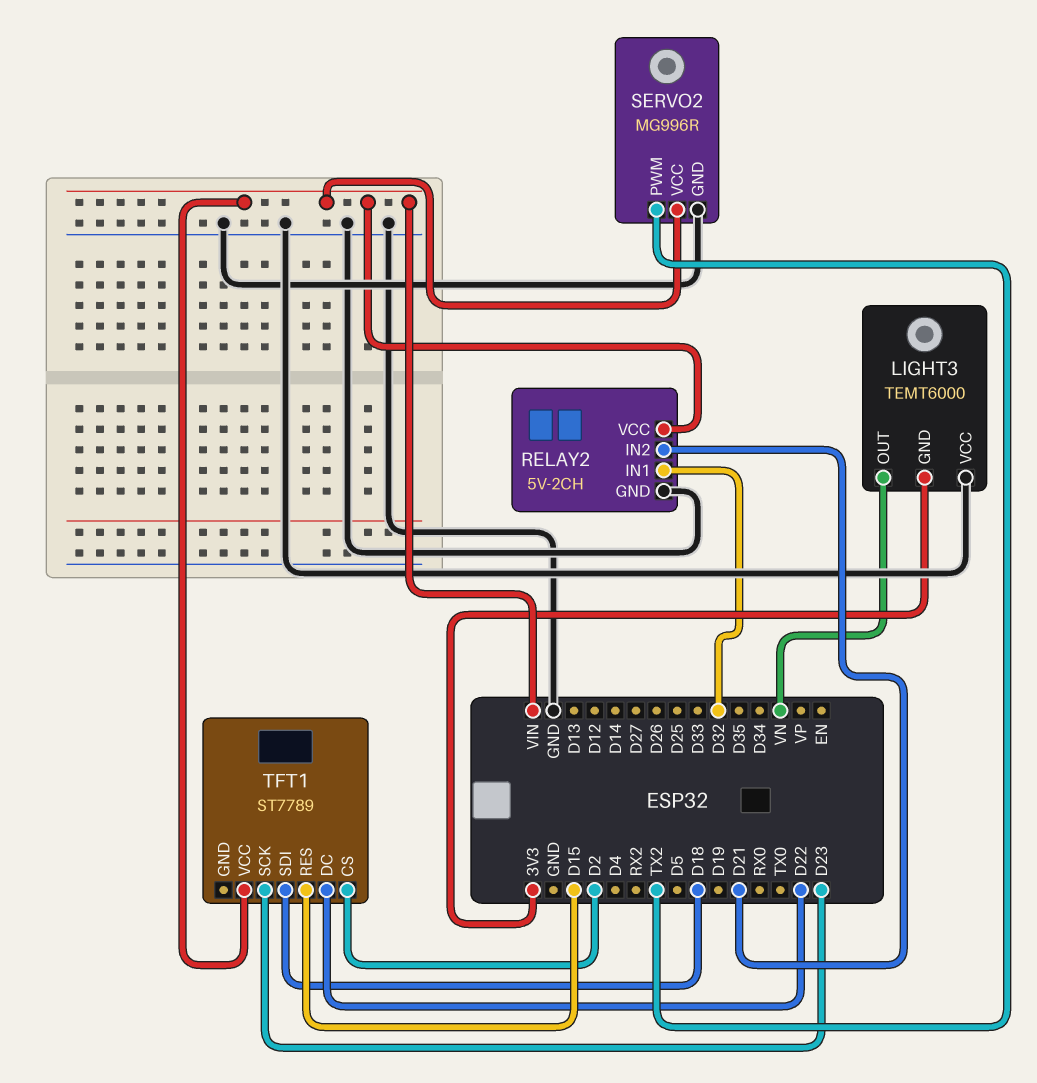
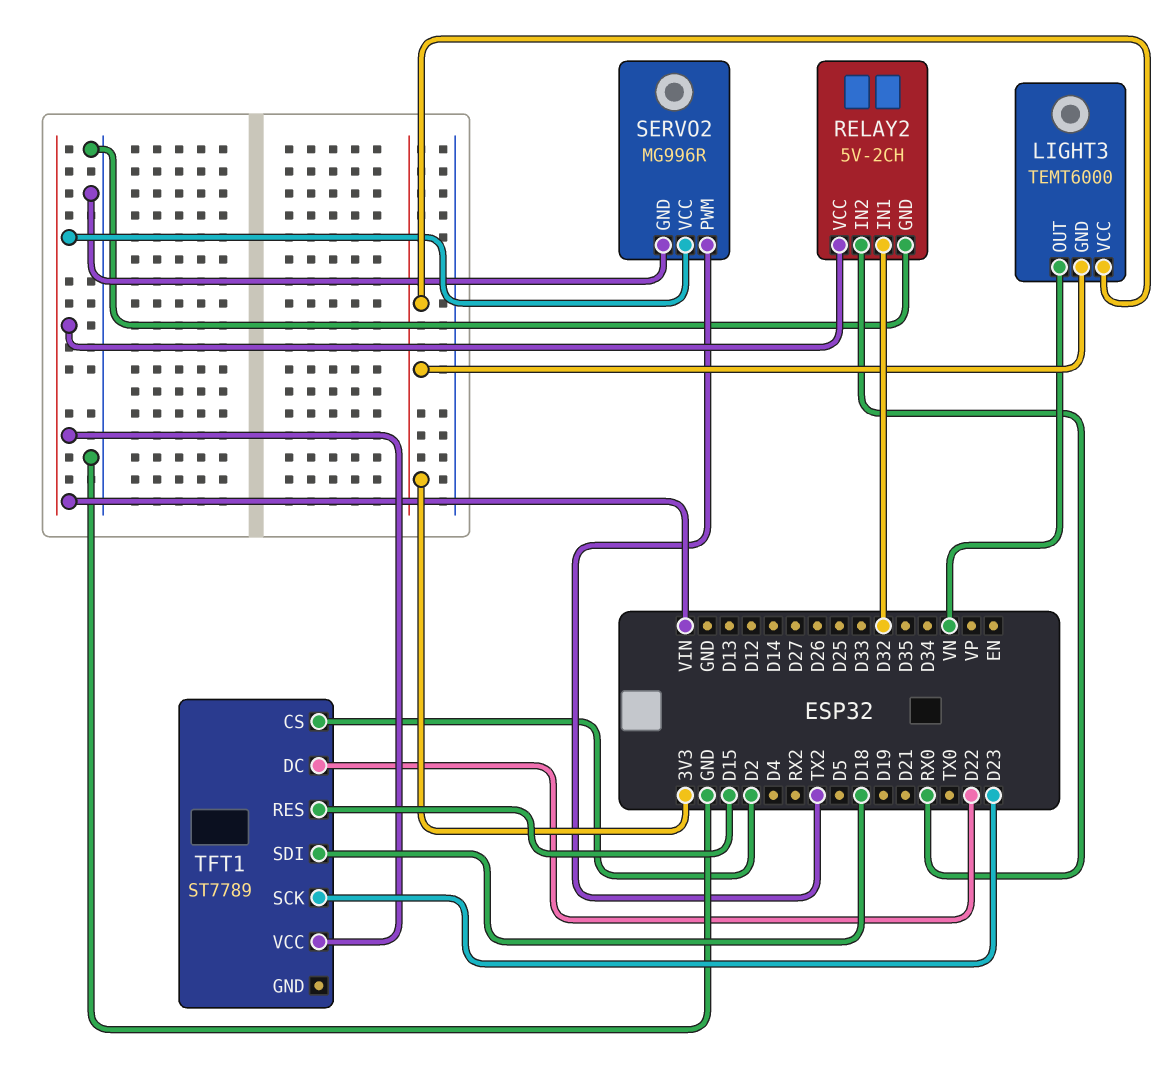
LIGHT3 pin VCC: GND -> 3V3
RELAY2 pin IN2: D21 -> RX0

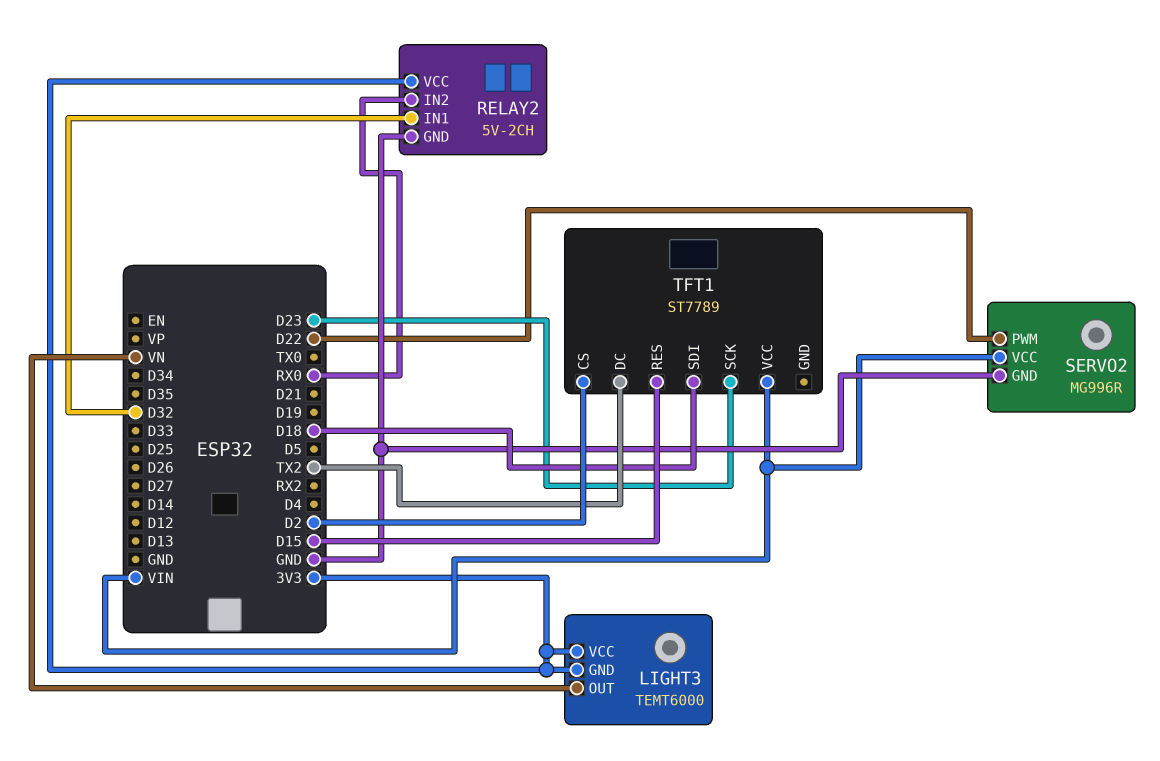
RELAY2 pin VCC: VIN -> 3V3
SERVO2 pin PWM: TX2 -> D22
TFT1 pin DC: D22 -> TX2

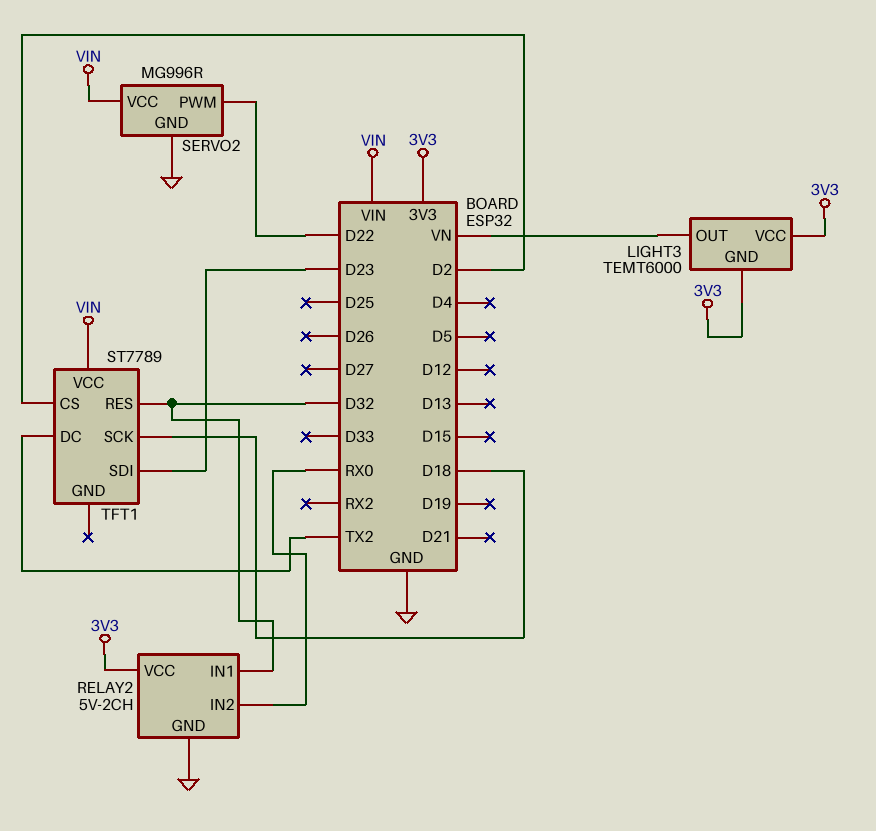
TFT1 pin RES: D15 -> D32
TFT1 pin SCK: D23 -> D18
TFT1 pin SDI: D18 -> D23

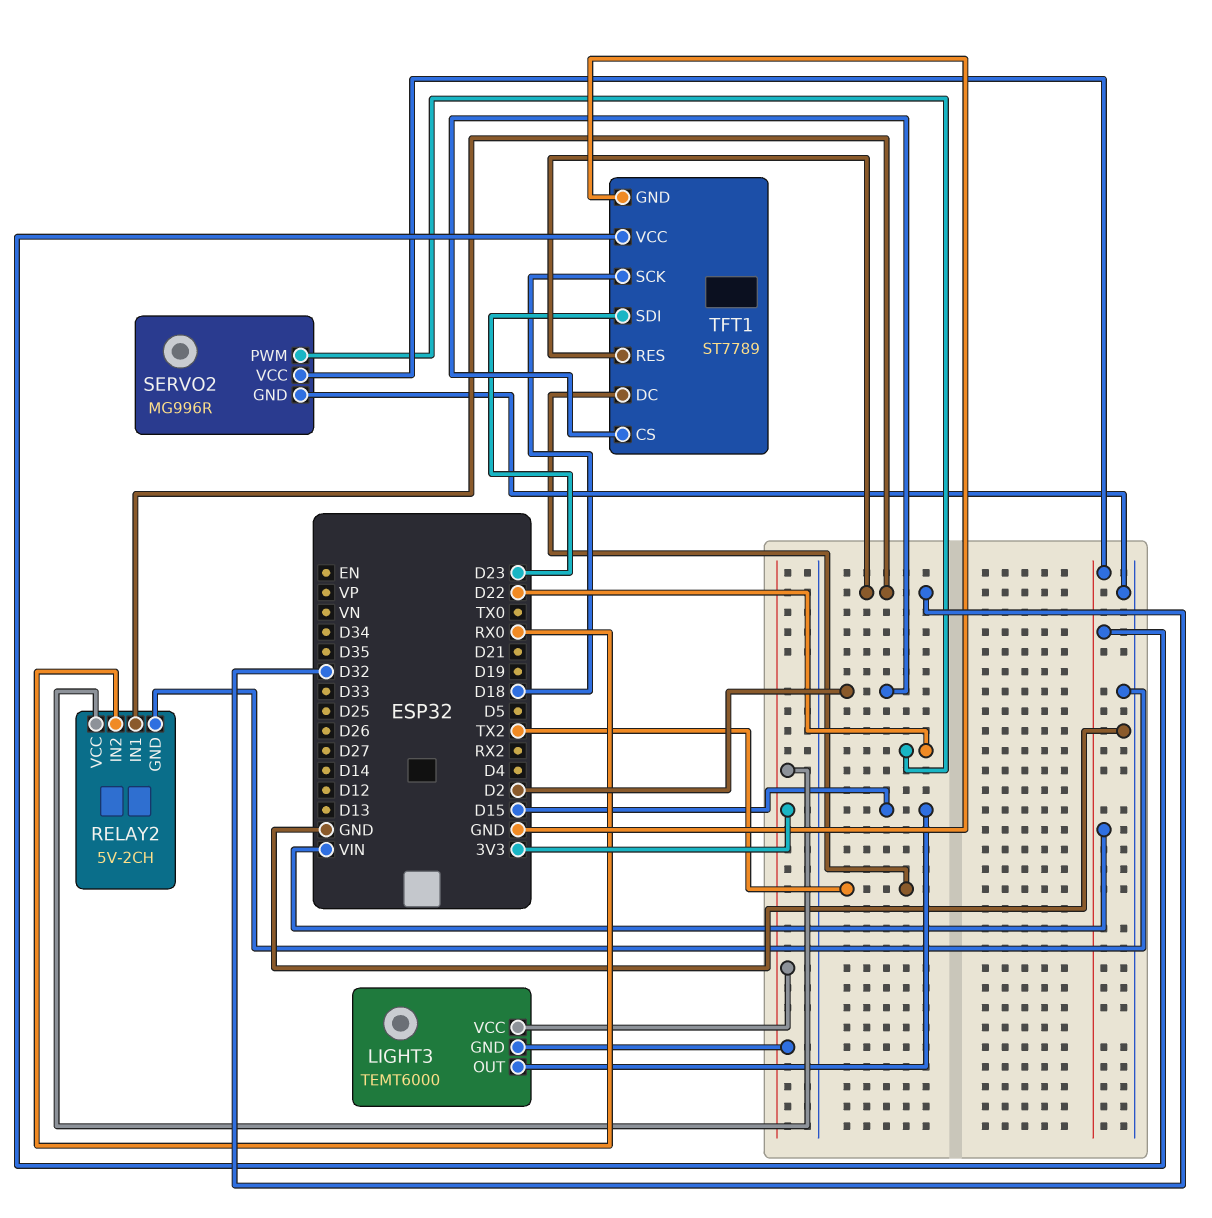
LIGHT3 pin OUT: VN -> D15
TFT1 pin GND: none -> GND

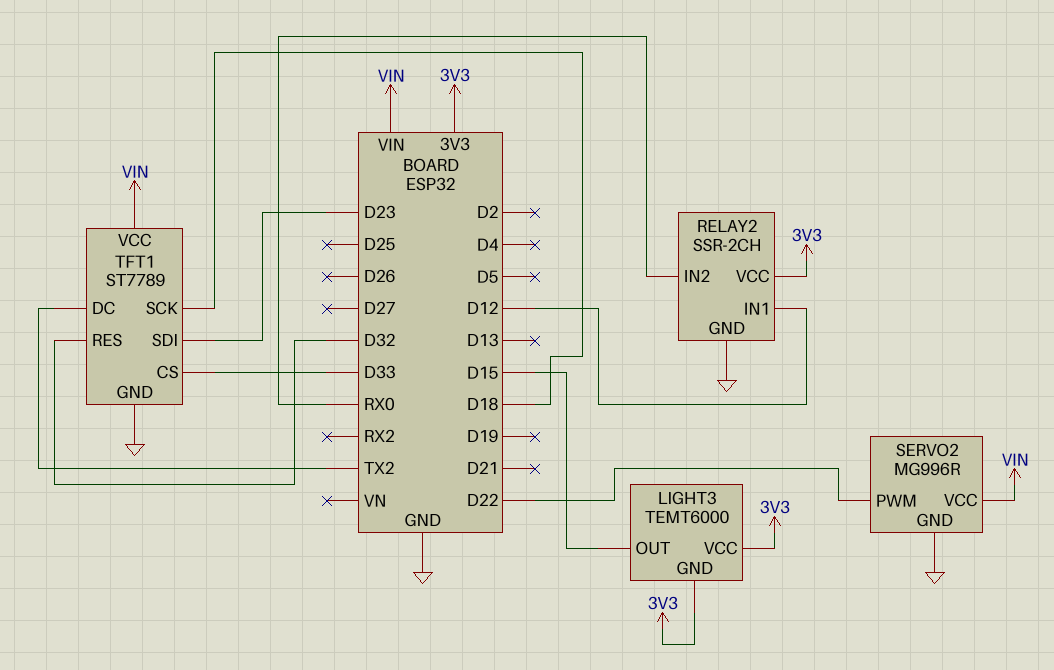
RELAY2: 5V-2CH -> SSR-2CH
RELAY2 pin IN1: D32 -> D12
TFT1 pin CS: D2 -> D33

